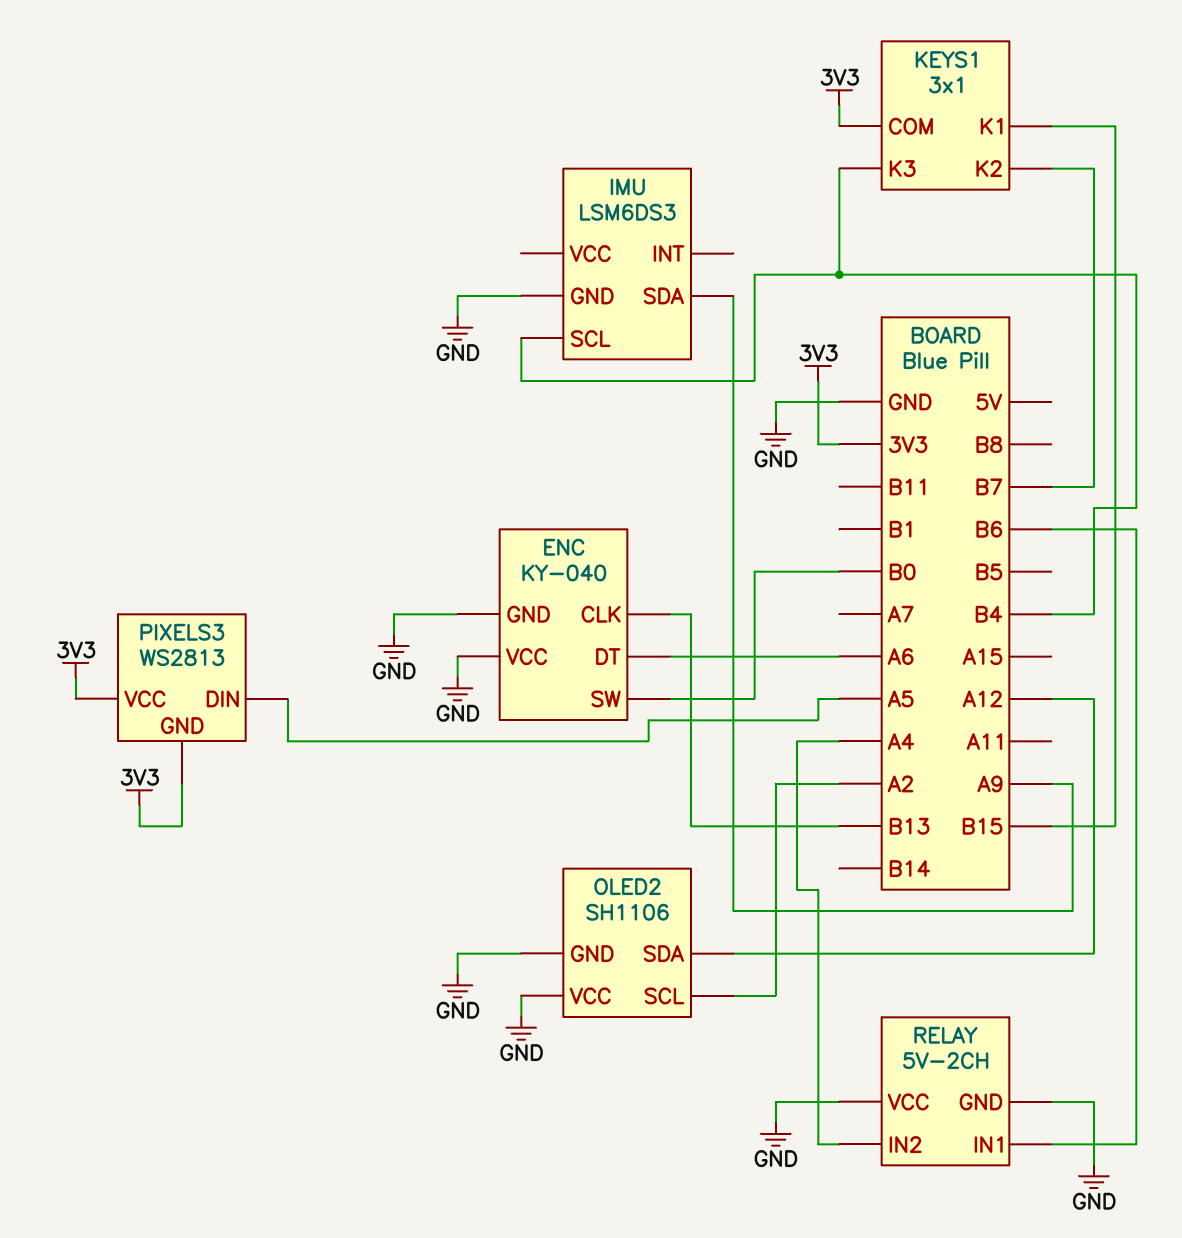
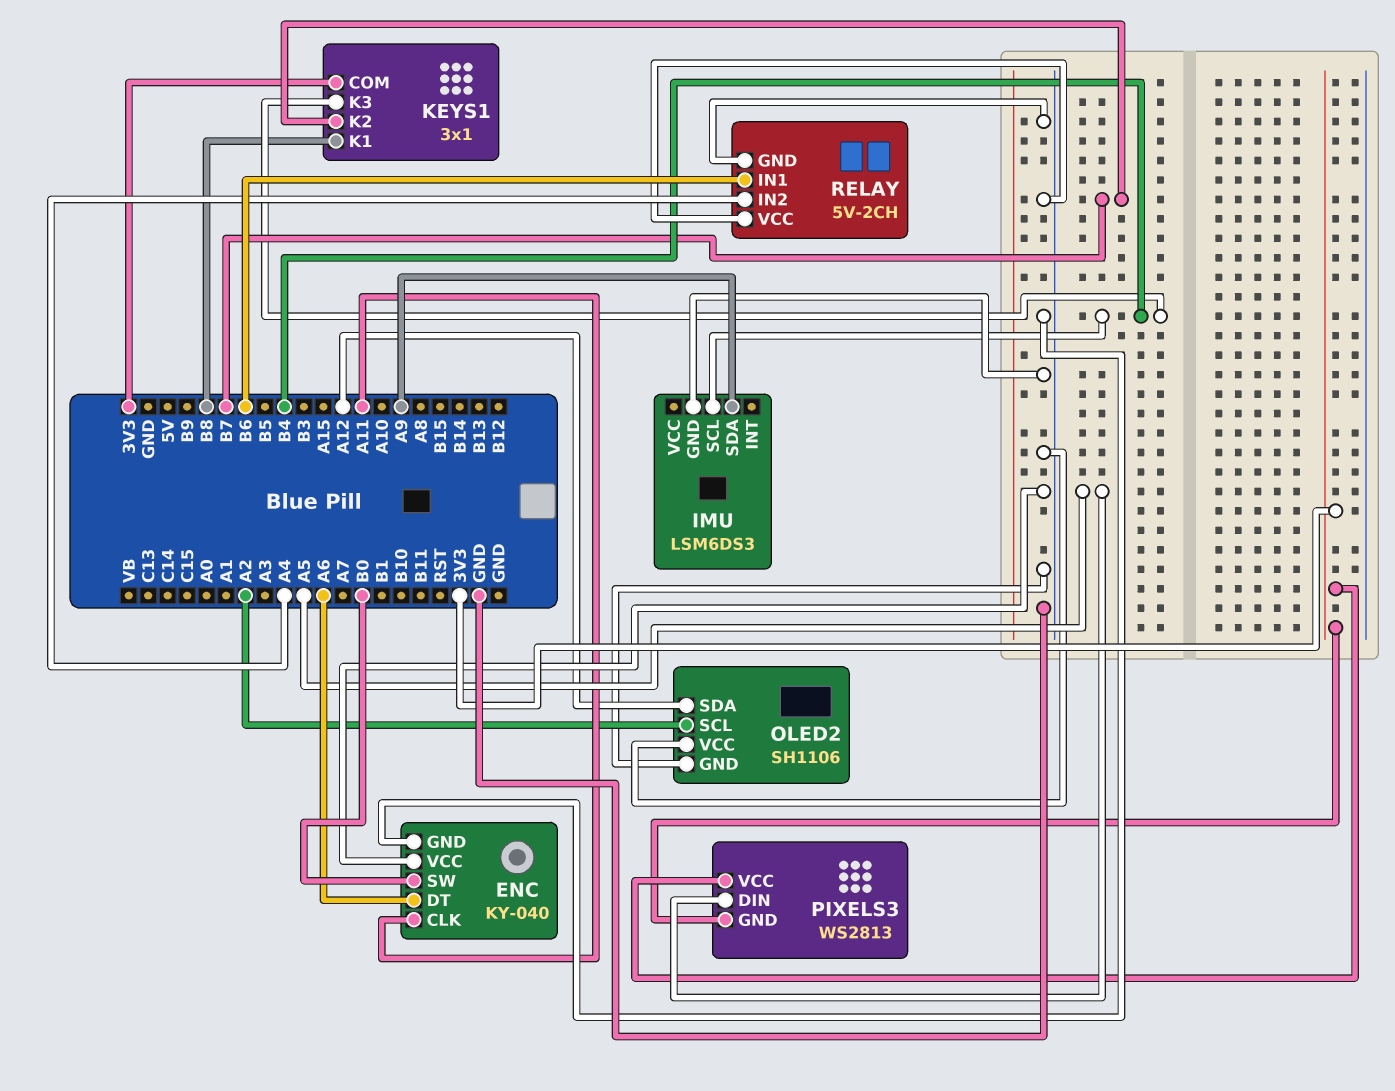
ENC pin CLK: B13 -> A11
KEYS1 pin K1: B15 -> B8

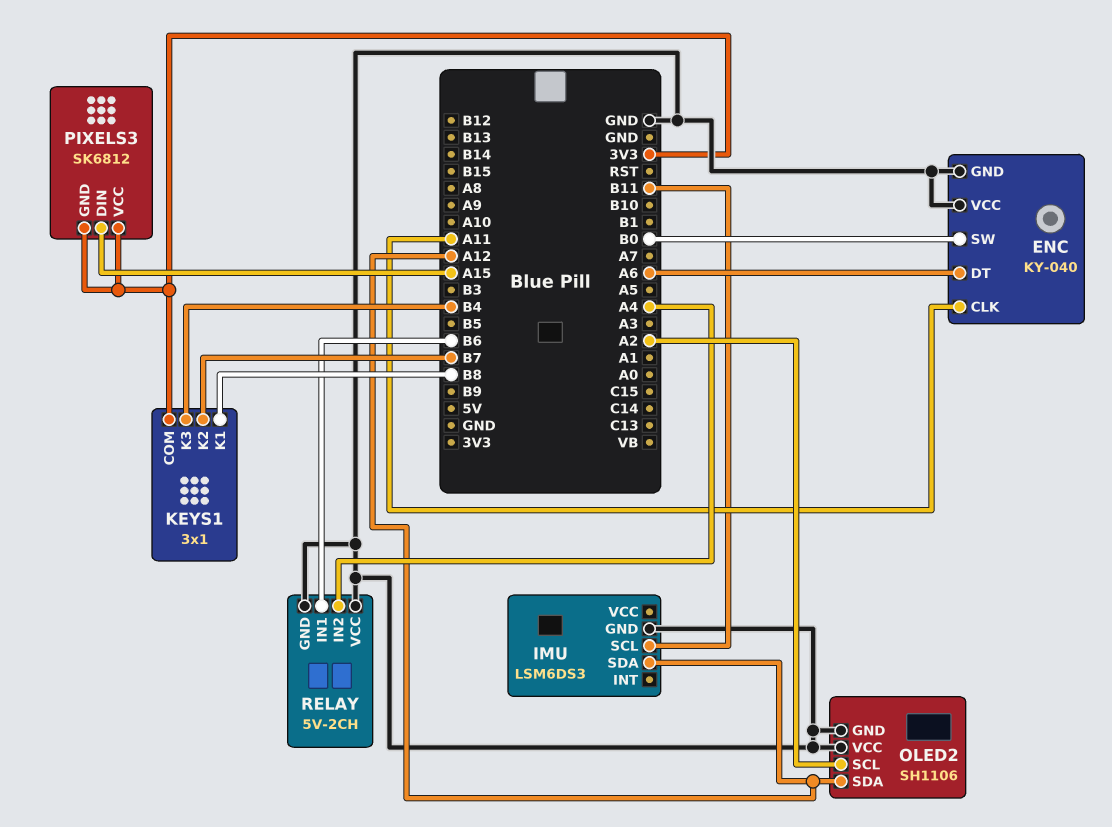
IMU pin SCL: B4 -> B11
IMU pin SDA: A9 -> A12
PIXELS3: WS2813 -> SK6812
PIXELS3 pin DIN: A5 -> A15

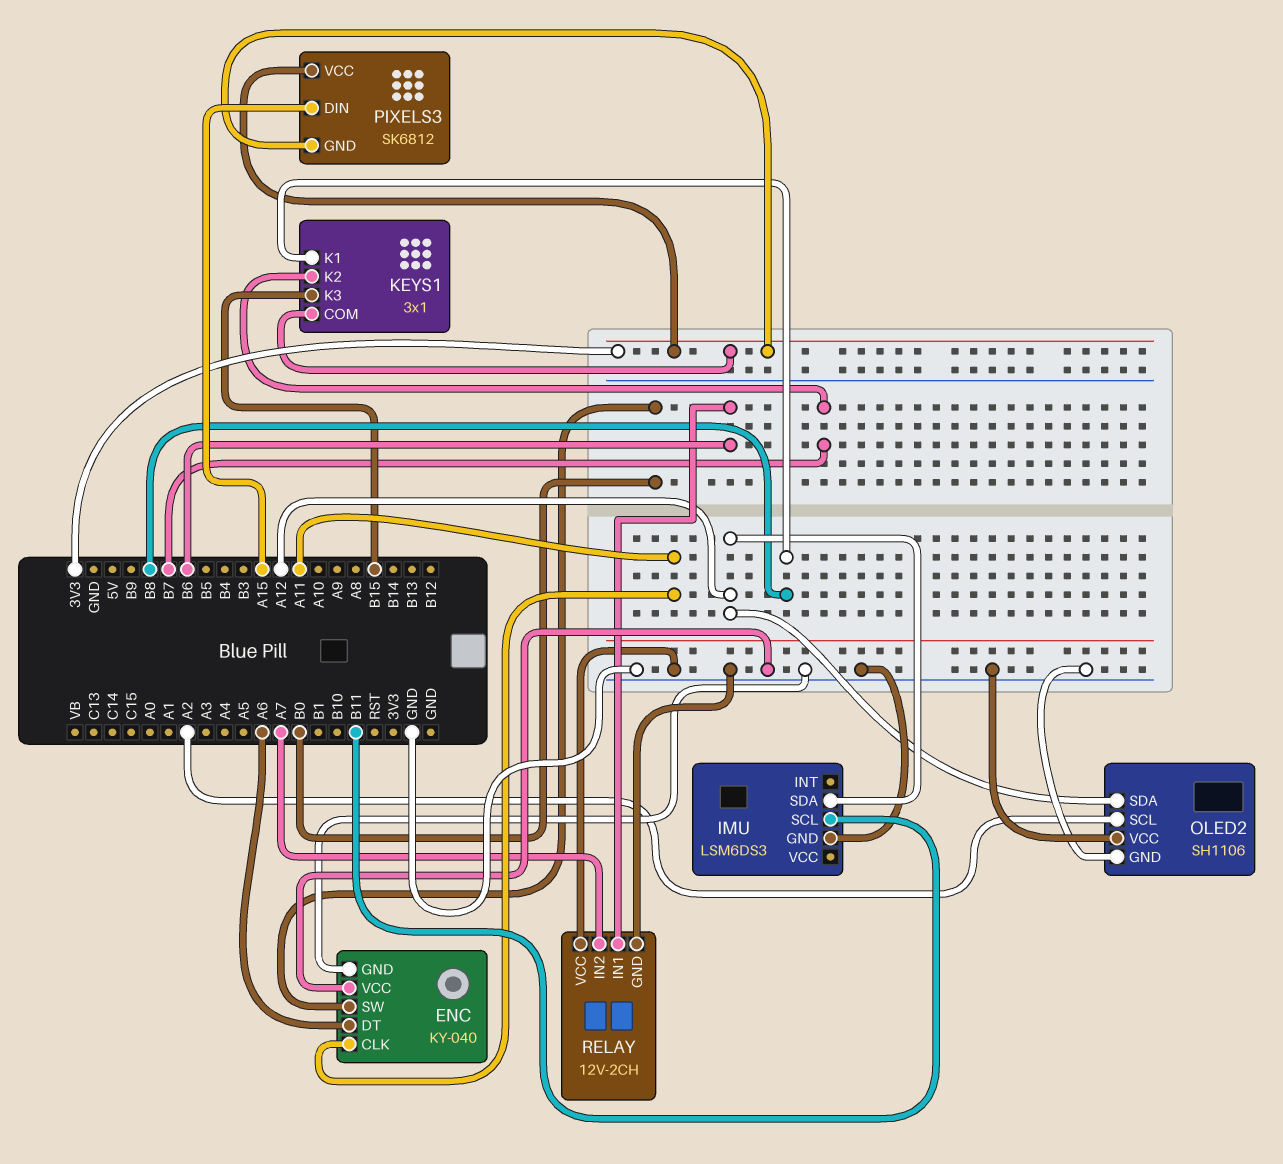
KEYS1 pin K3: B4 -> B15
RELAY: 5V-2CH -> 12V-2CH
RELAY pin IN2: A4 -> A7

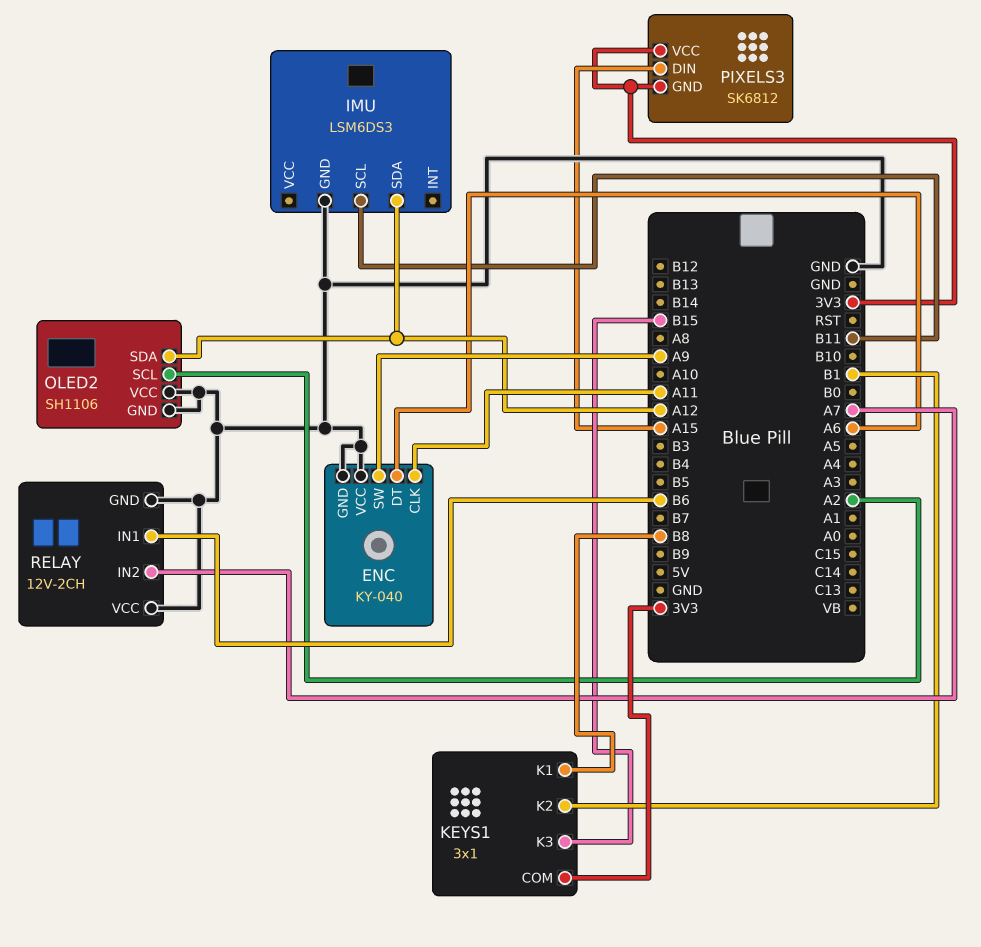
ENC pin SW: B0 -> A9
KEYS1 pin K2: B7 -> B1

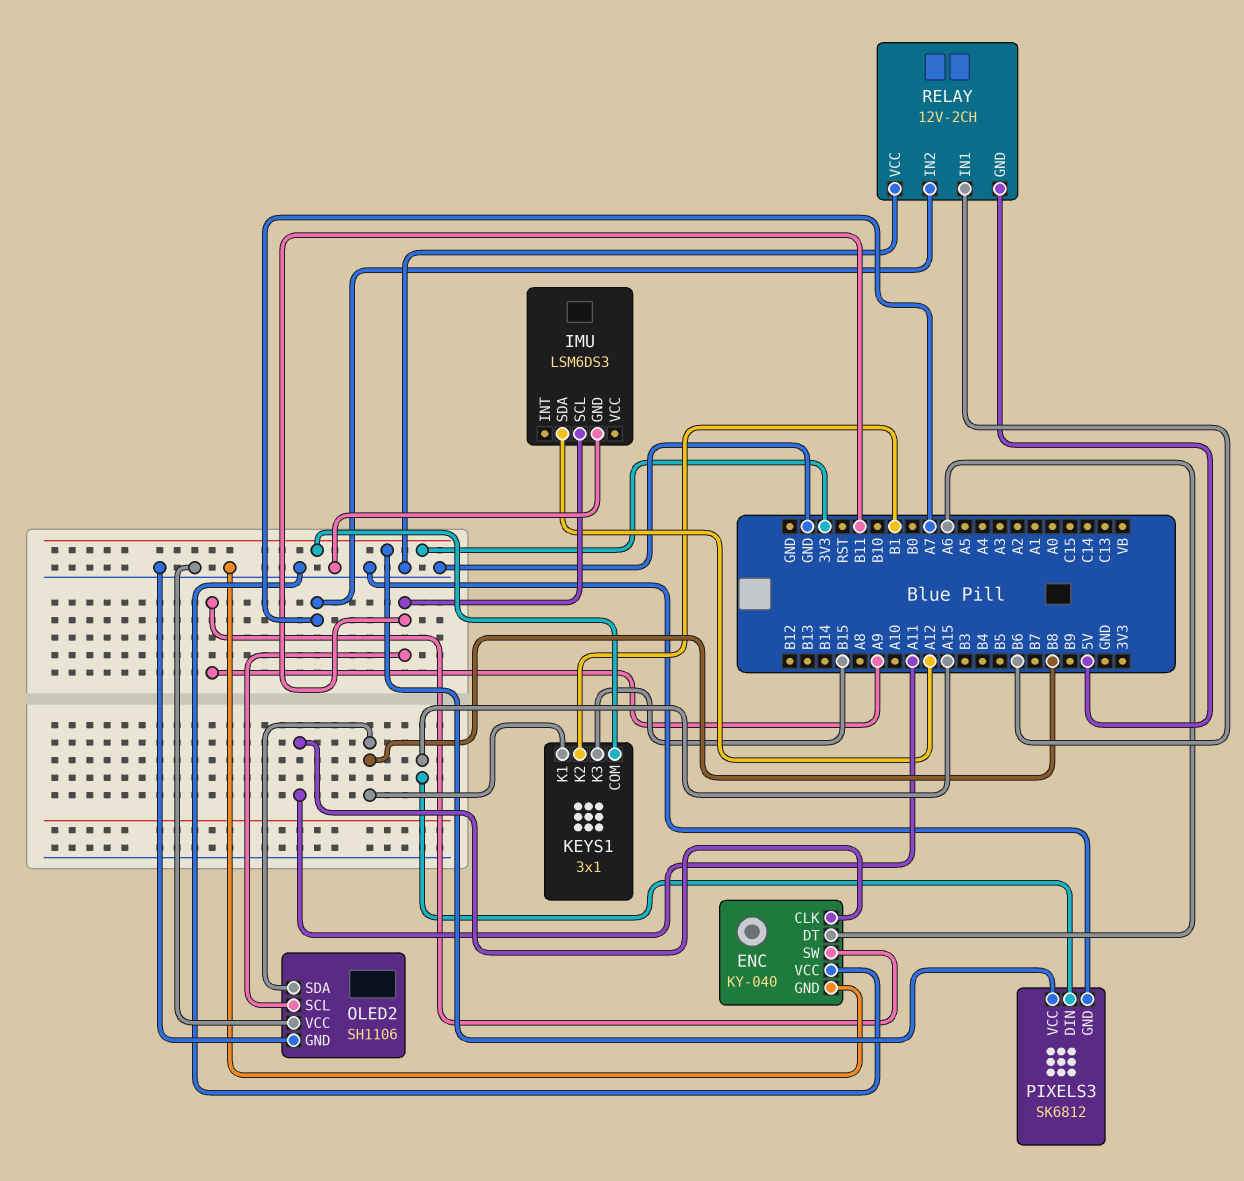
OLED2 pin SCL: A2 -> B11
OLED2 pin SDA: A12 -> B8
PIXELS3 pin GND: 3V3 -> GND
RELAY pin GND: GND -> 5V

